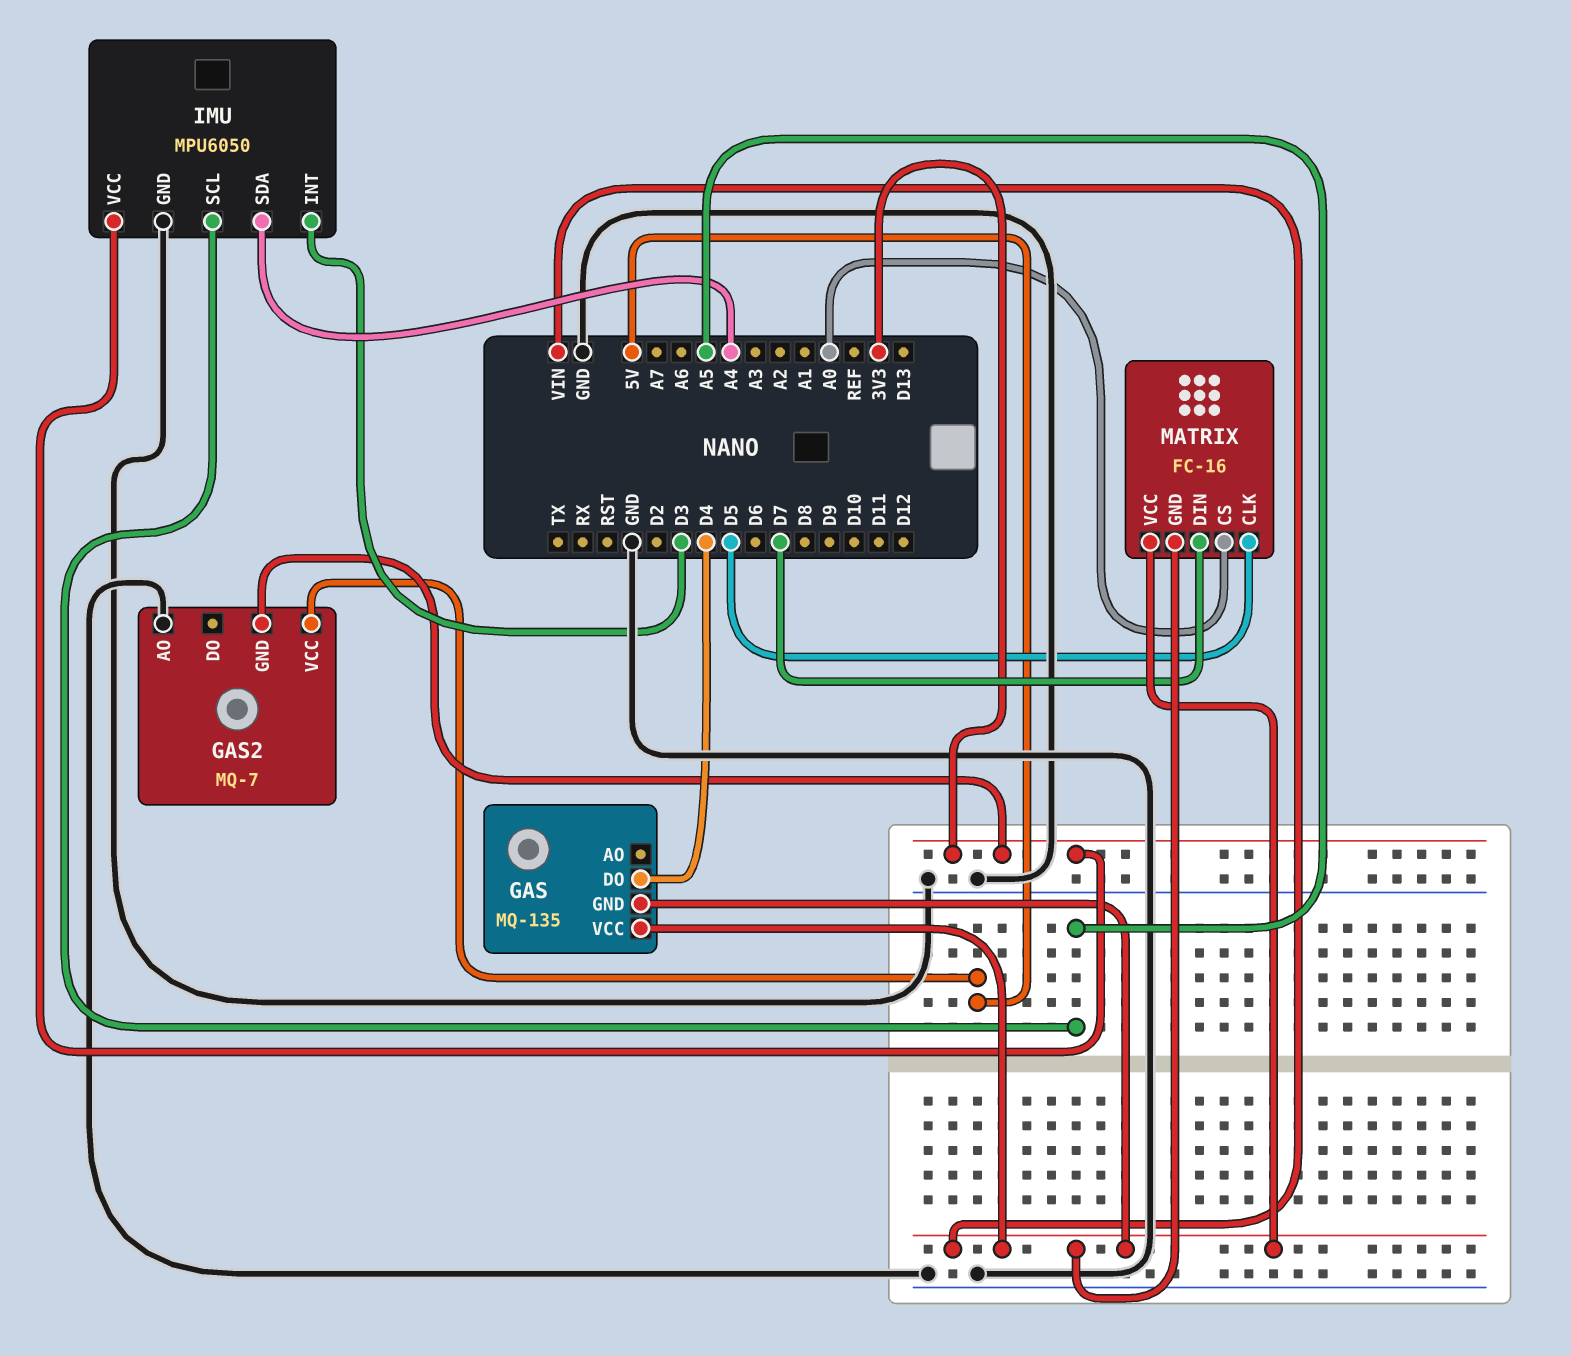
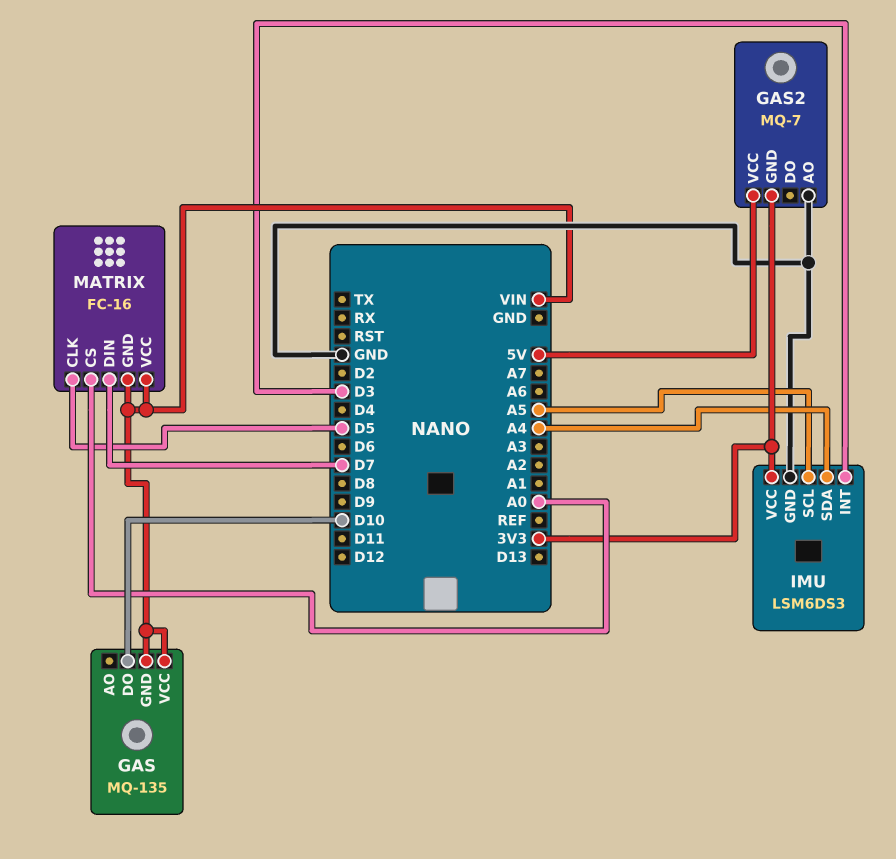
GAS pin DO: D4 -> D10
IMU: MPU6050 -> LSM6DS3

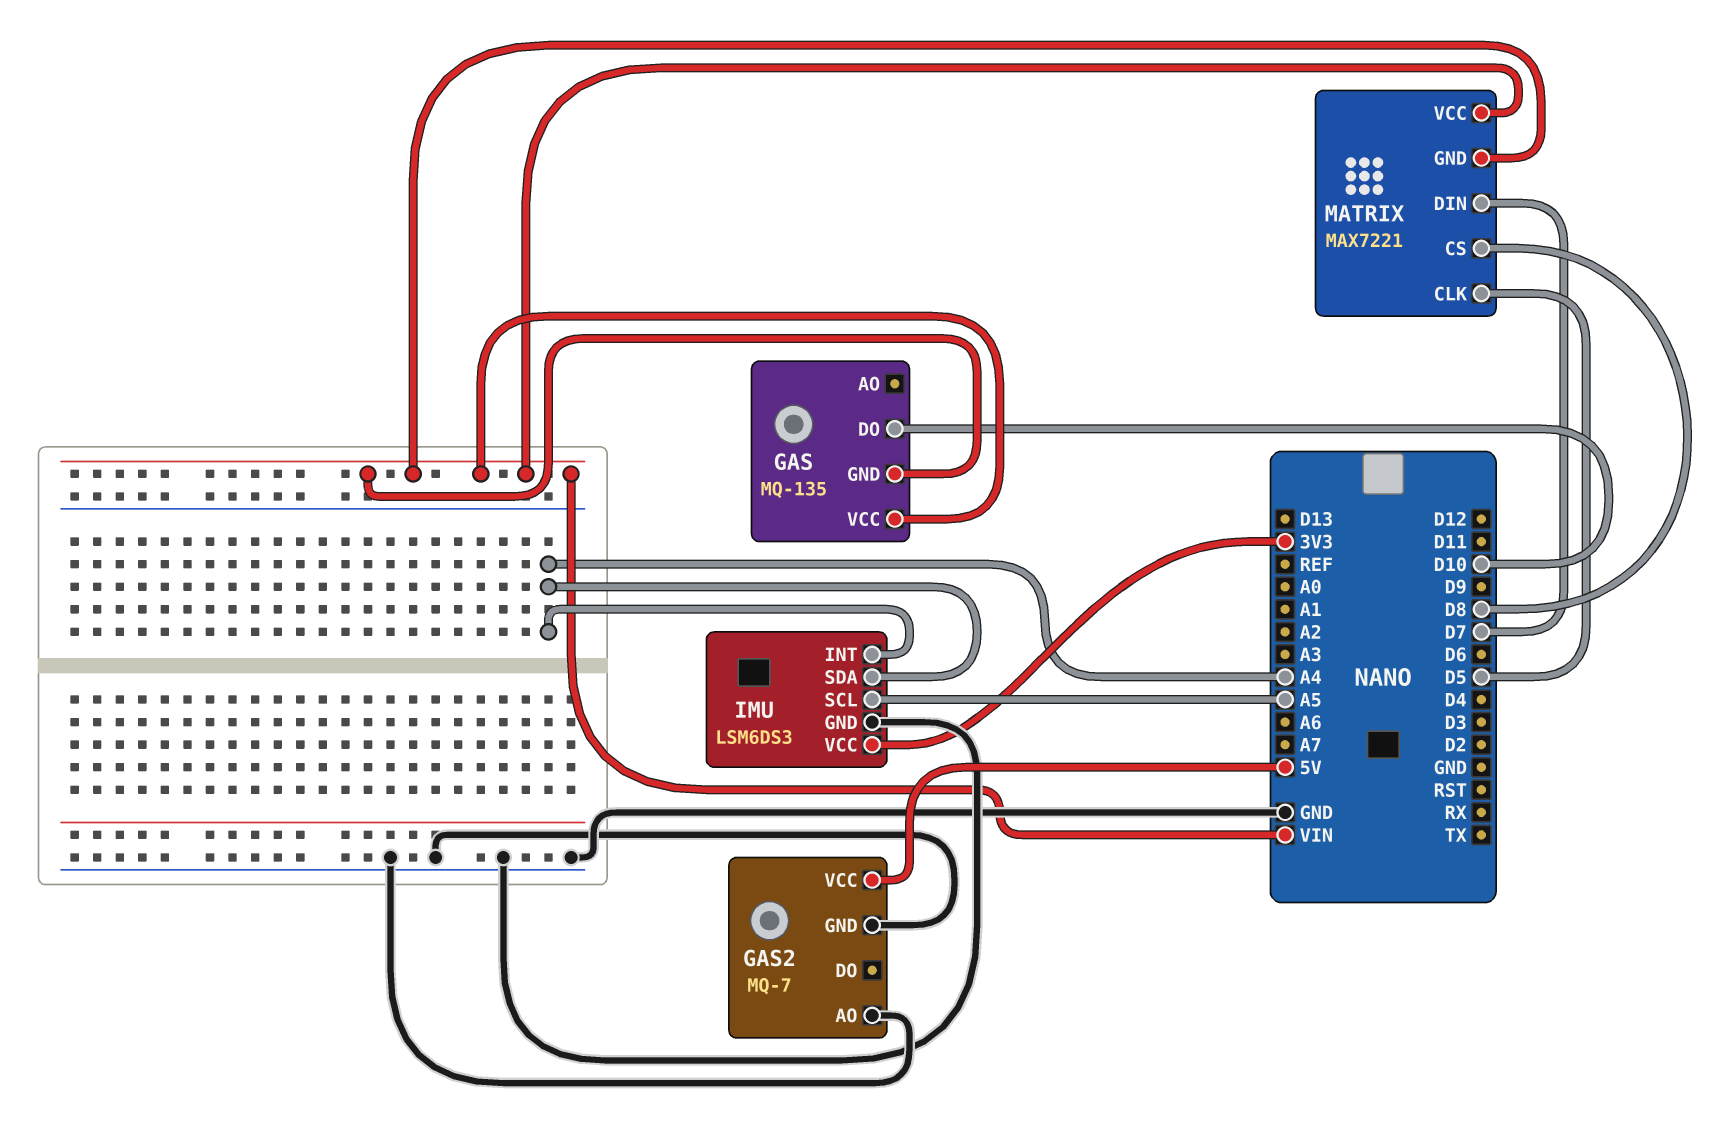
GAS2 pin GND: 3V3 -> GND
IMU pin INT: D3 -> A4
MATRIX: FC-16 -> MAX7221
MATRIX pin CS: A0 -> D8

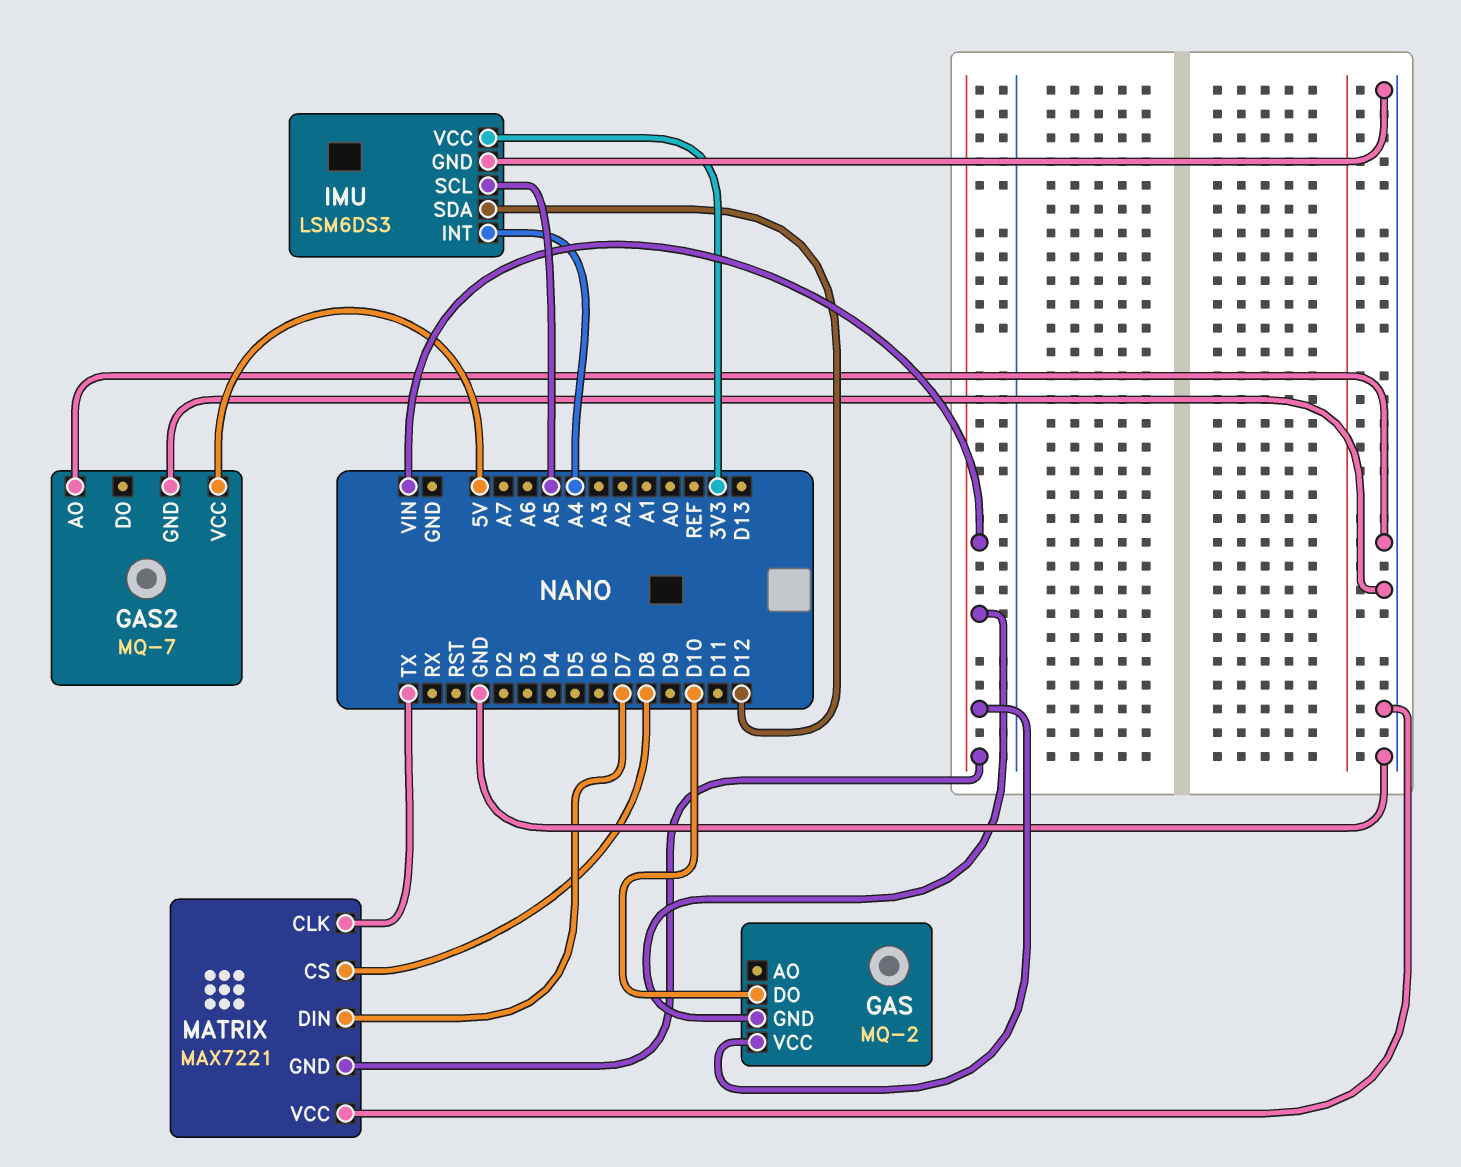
GAS: MQ-135 -> MQ-2
IMU pin SDA: A4 -> D12
MATRIX pin CLK: D5 -> TX
MATRIX pin VCC: VIN -> GND

